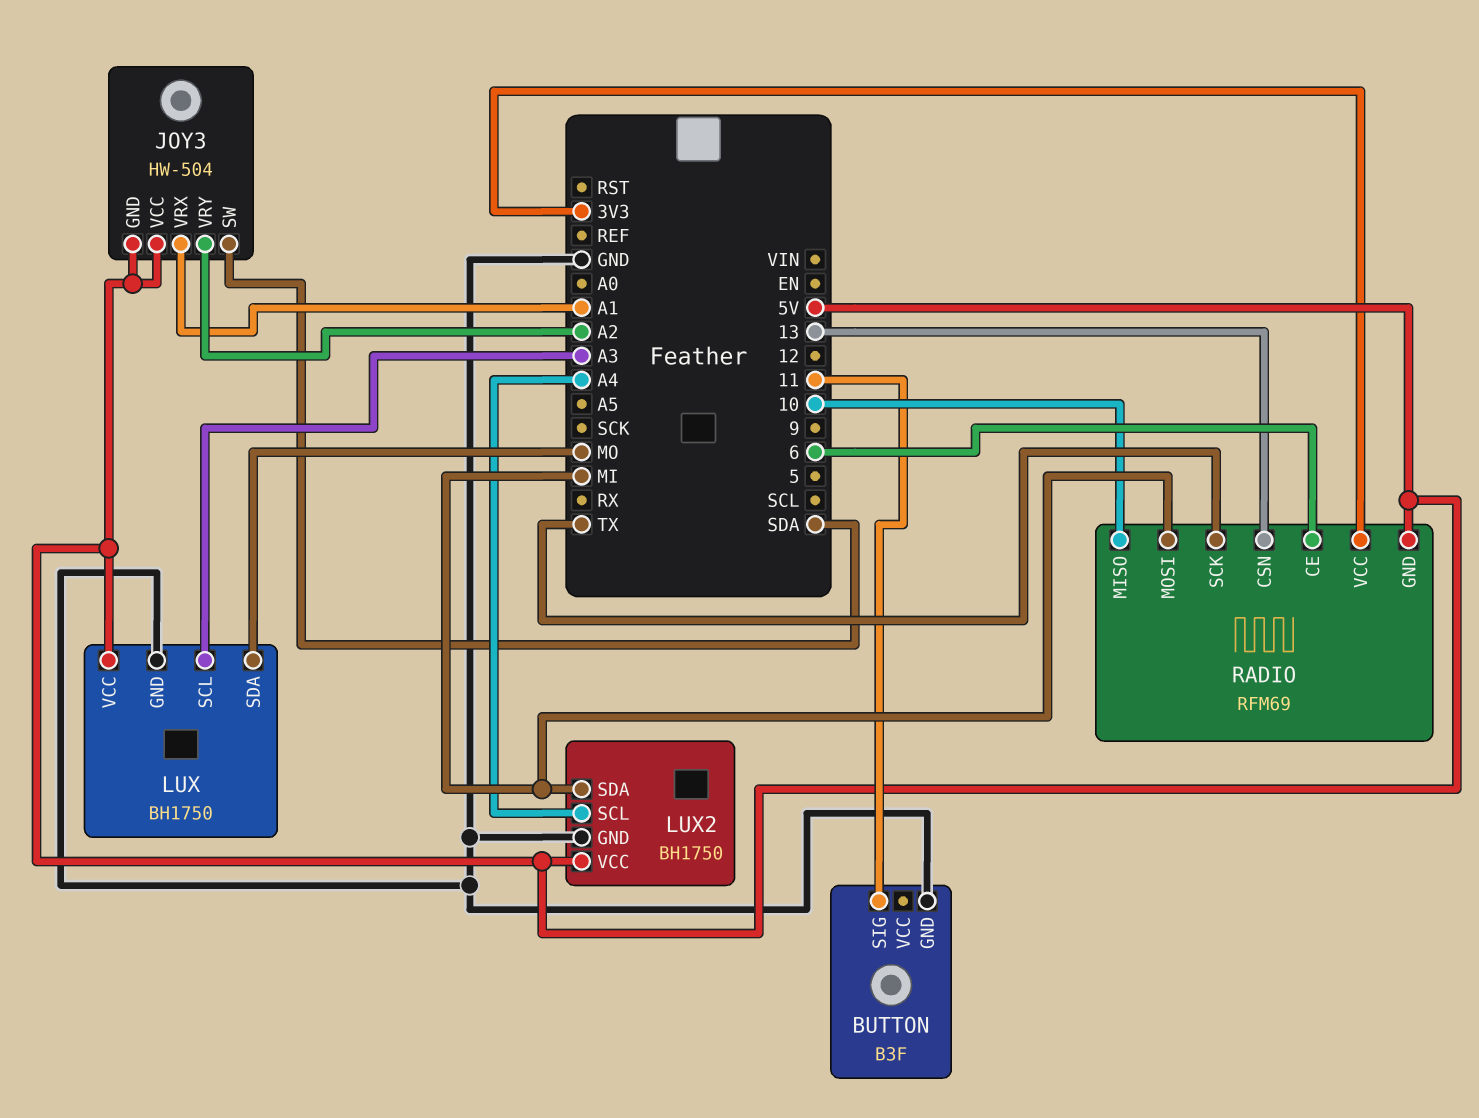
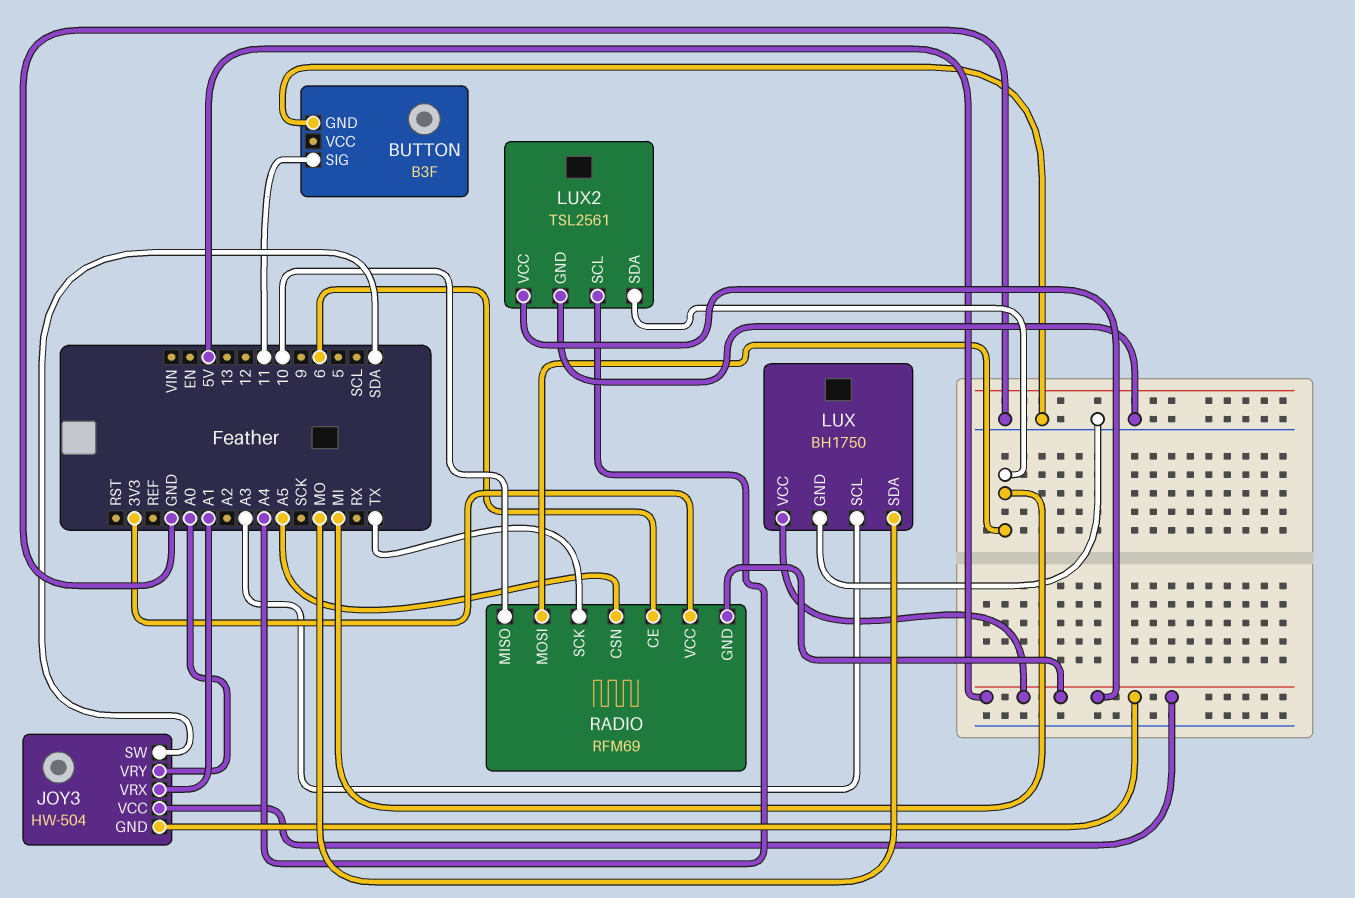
JOY3 pin VRY: A2 -> A0
LUX2: BH1750 -> TSL2561
RADIO pin CSN: 13 -> A5

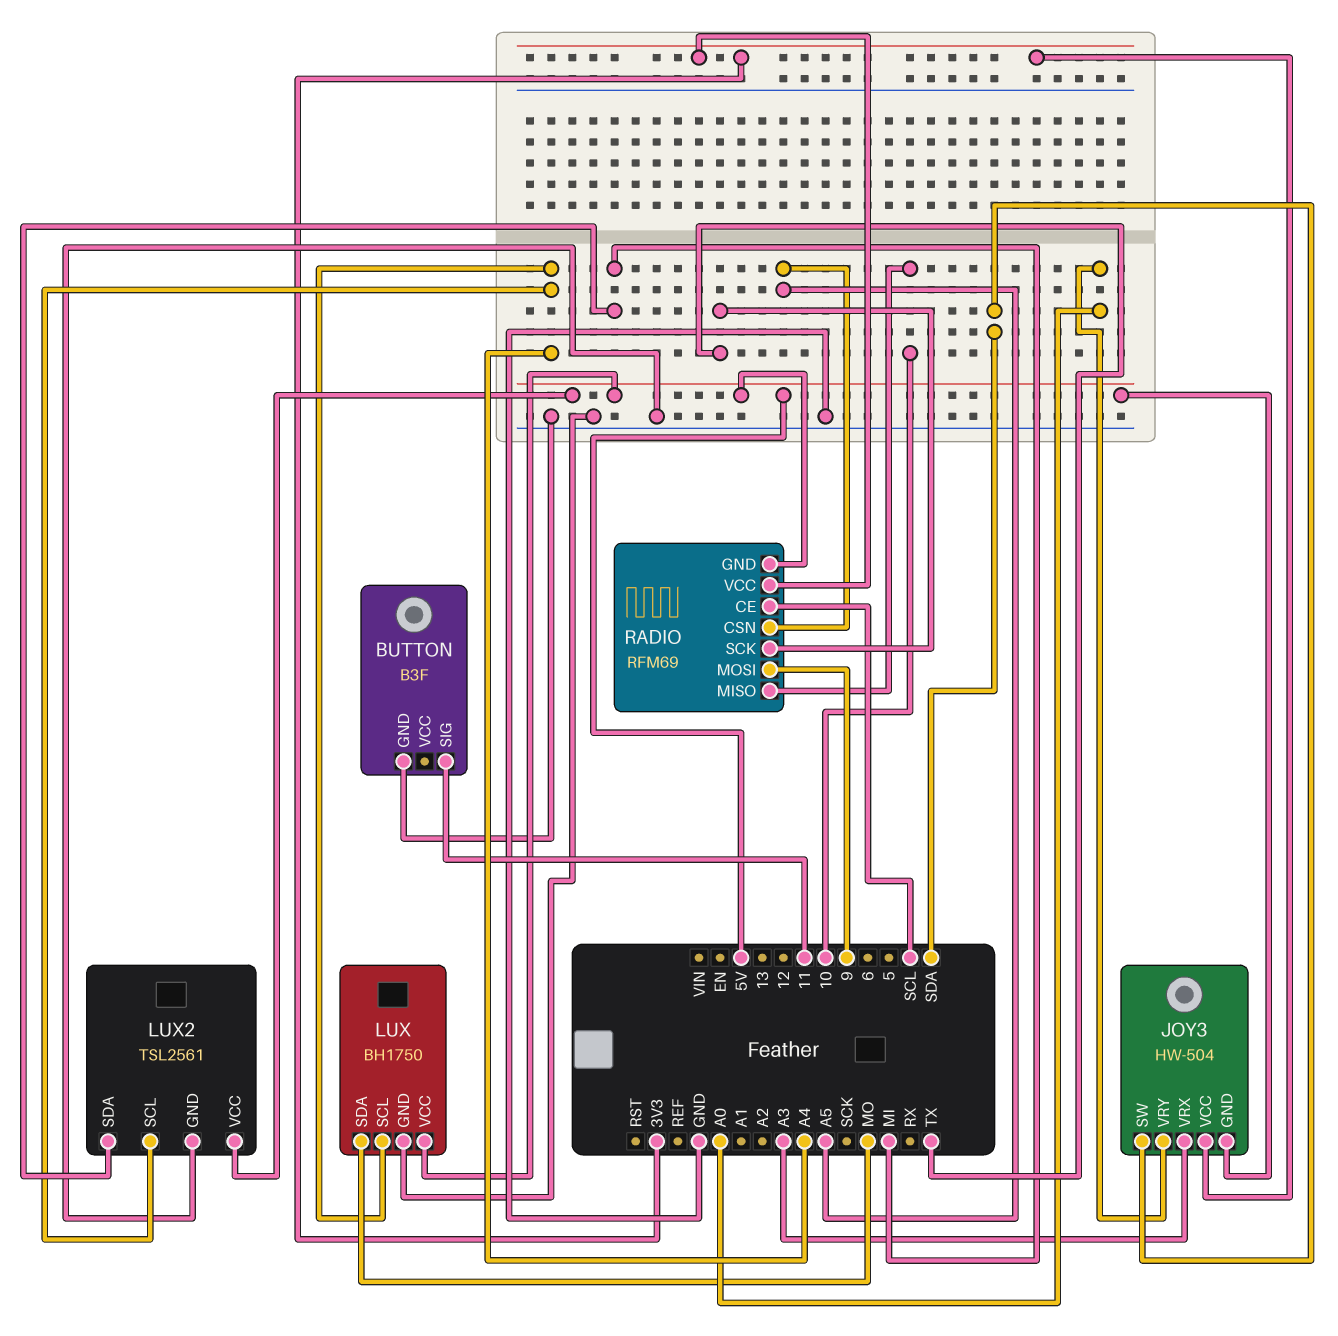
JOY3 pin VCC: 5V -> 3V3
JOY3 pin VRX: A1 -> A3
LUX pin SCL: A3 -> A4
RADIO pin CE: 6 -> SCL
RADIO pin MOSI: MI -> 9

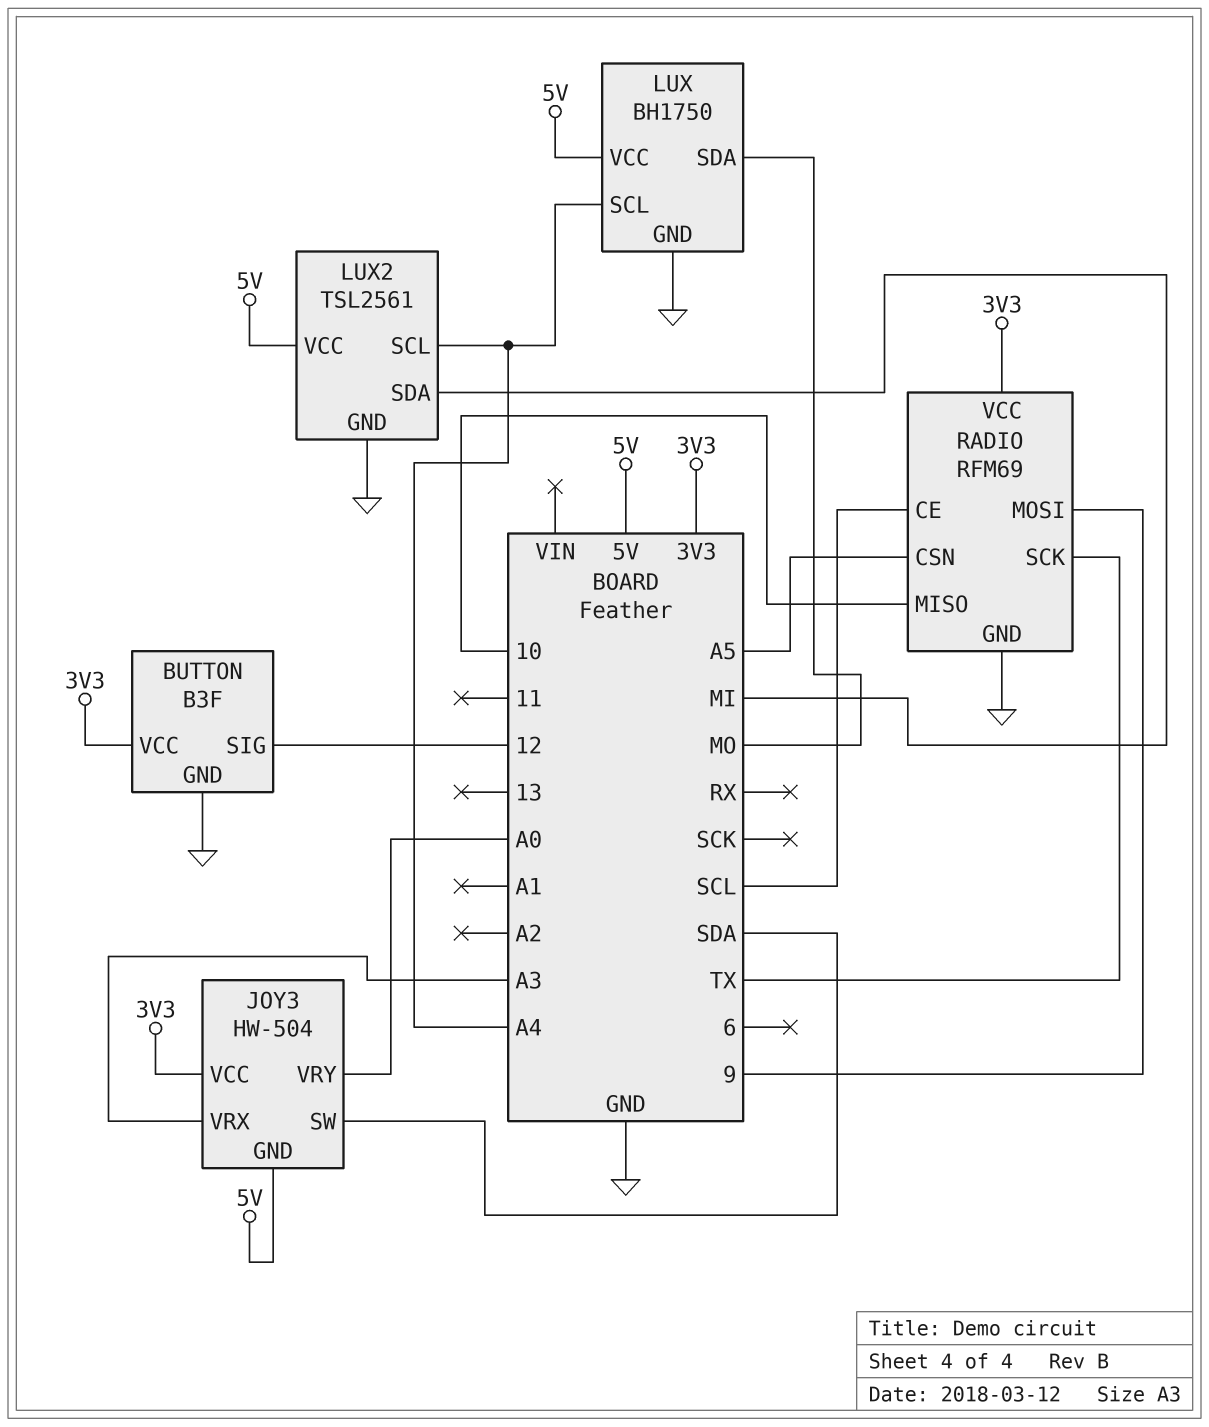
BUTTON pin SIG: 11 -> 12
BUTTON pin VCC: none -> 3V3
RADIO pin GND: 5V -> GND

